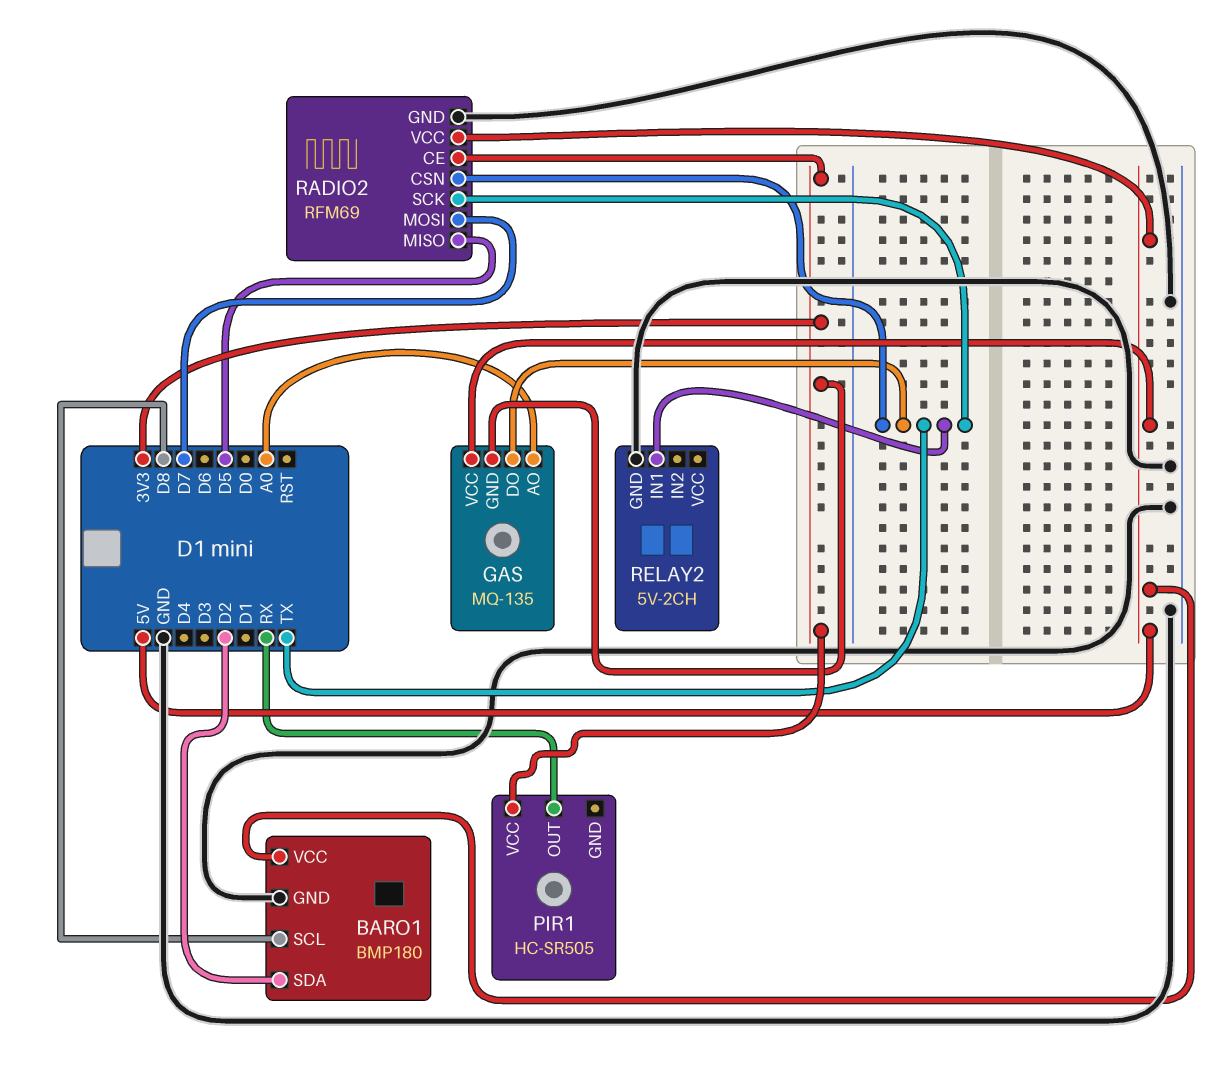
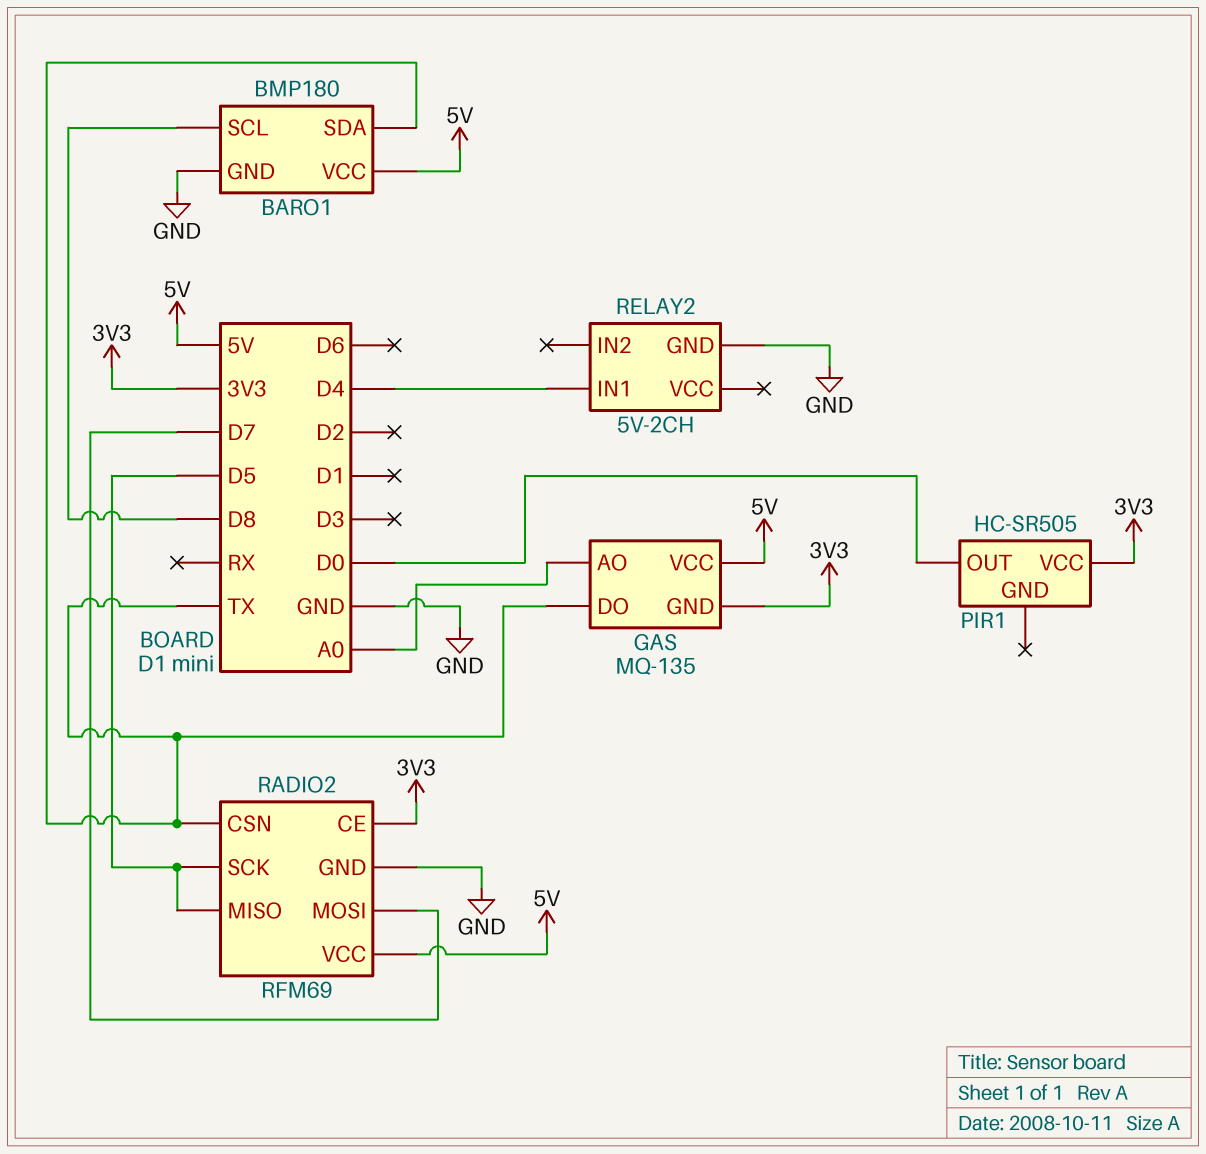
BARO1 pin SDA: D2 -> TX
PIR1 pin OUT: RX -> D0
RADIO2 pin SCK: TX -> D5
RELAY2 pin IN1: TX -> D4

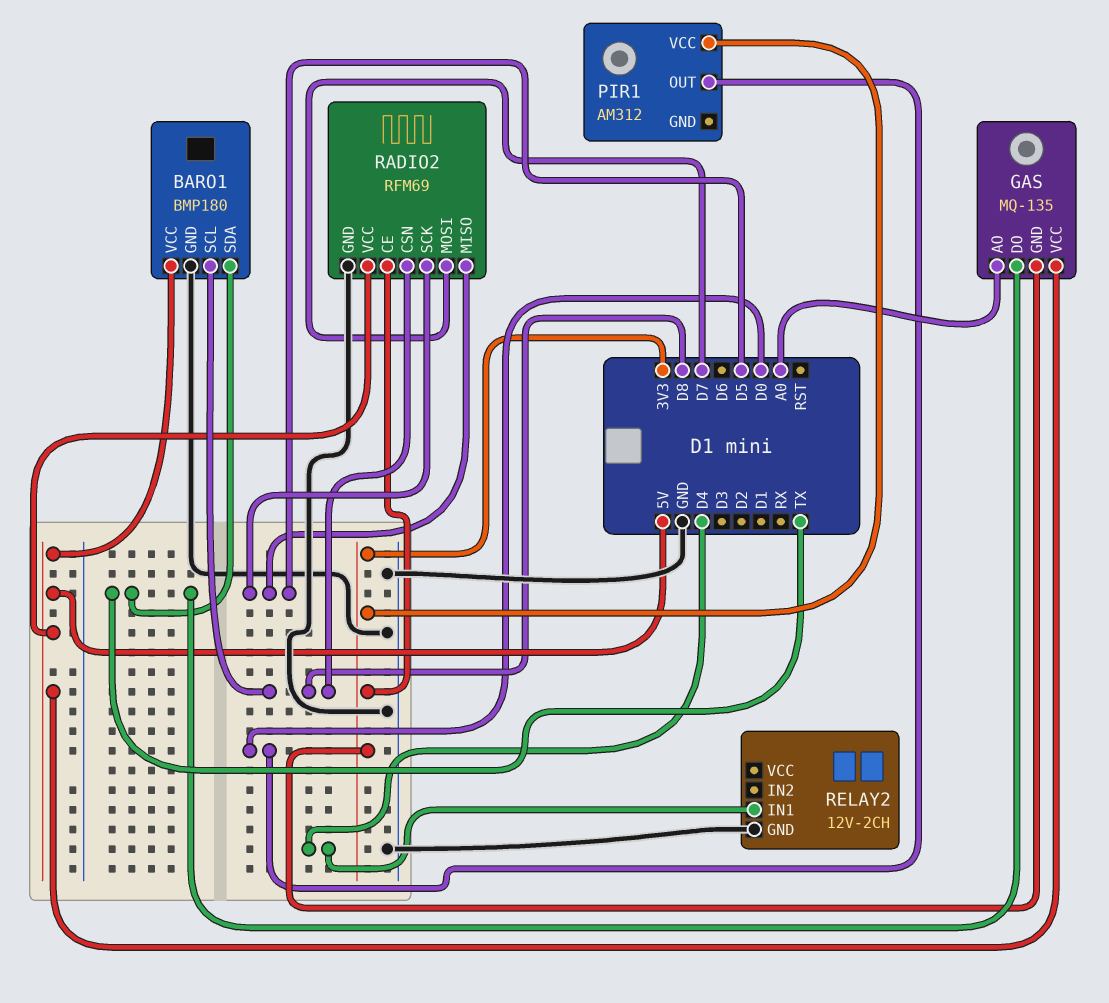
PIR1: HC-SR505 -> AM312
RADIO2 pin CSN: TX -> D8
RELAY2: 5V-2CH -> 12V-2CH

